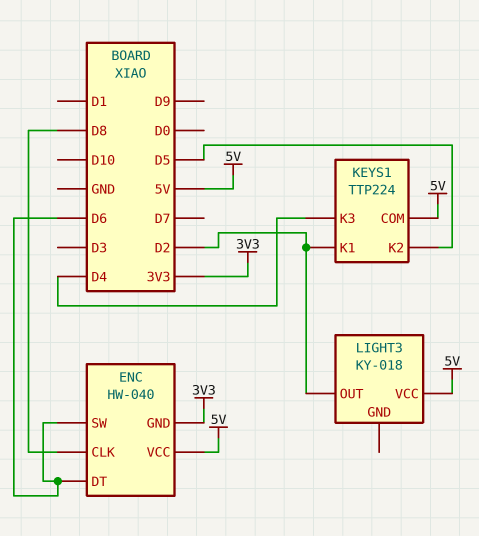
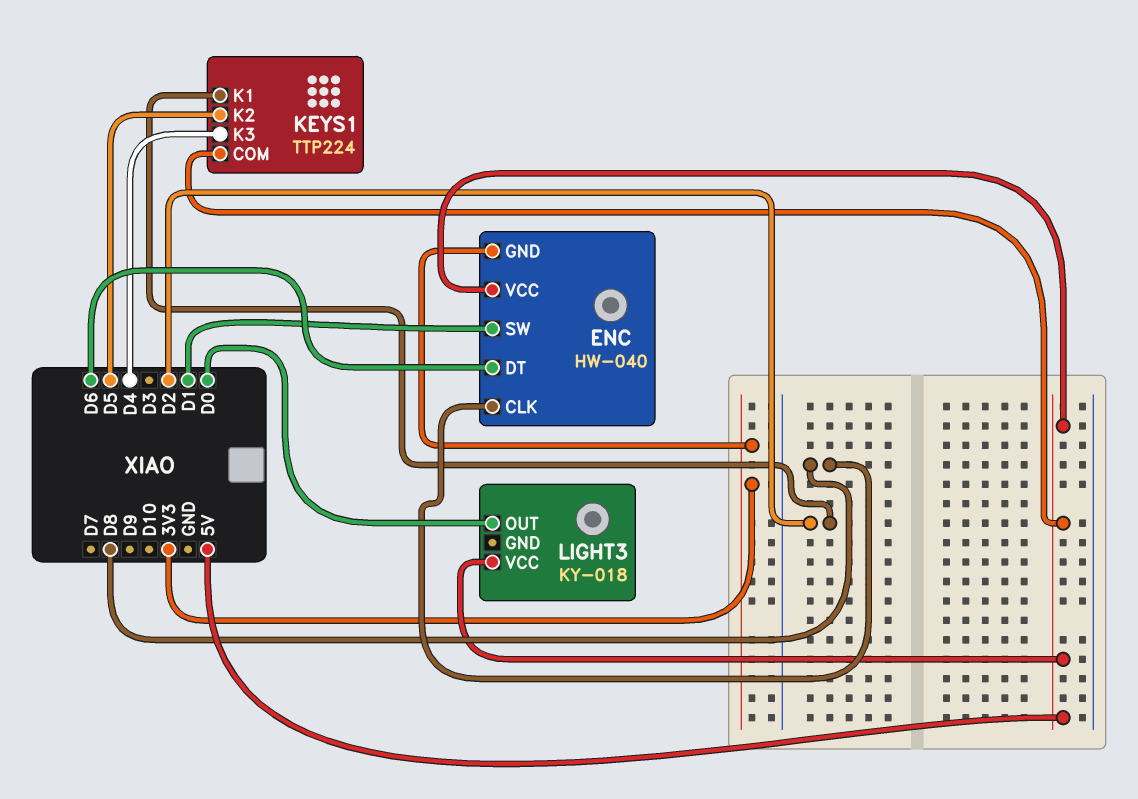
ENC pin SW: D6 -> D1
LIGHT3 pin OUT: D2 -> D0

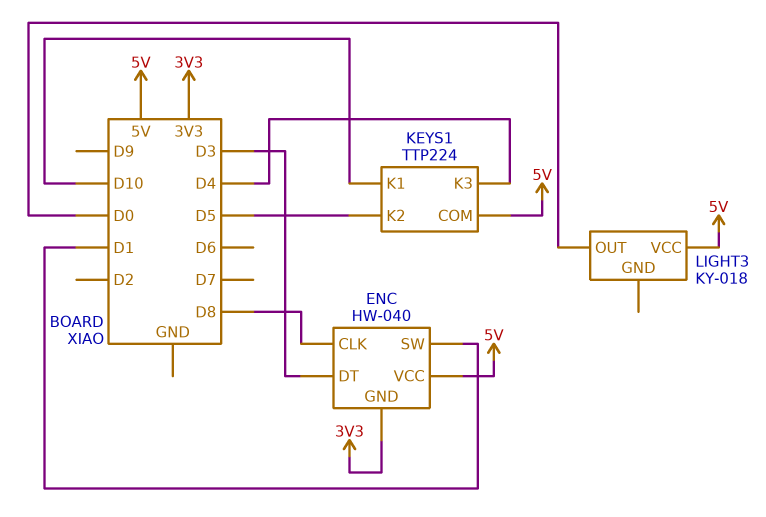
ENC pin DT: D6 -> D3
KEYS1 pin K1: D2 -> D10

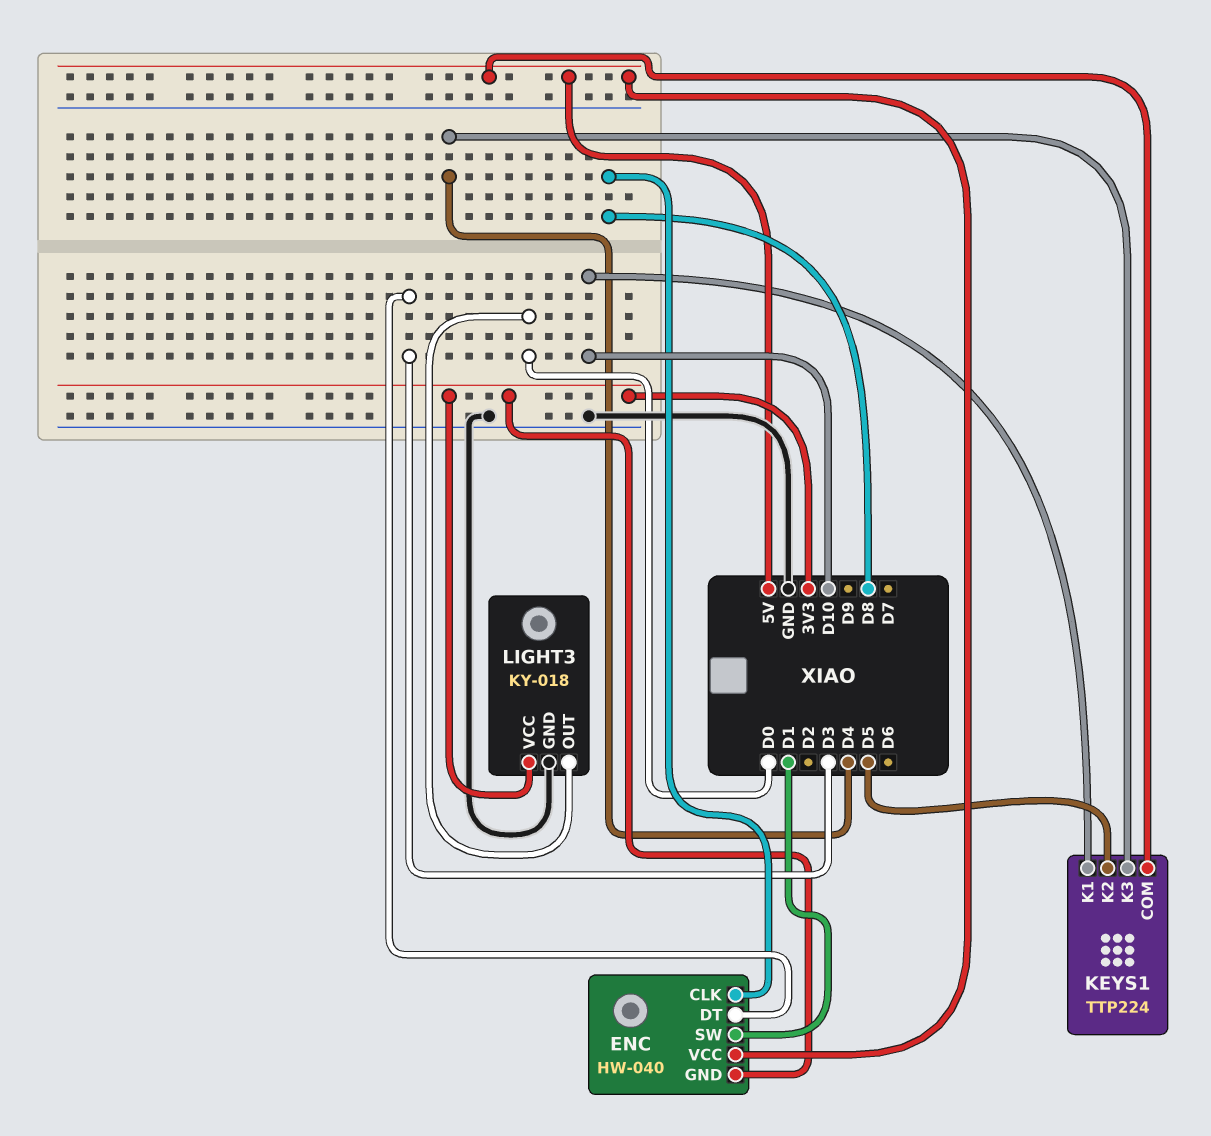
LIGHT3 pin GND: none -> GND
LIGHT3 pin VCC: 5V -> 3V3

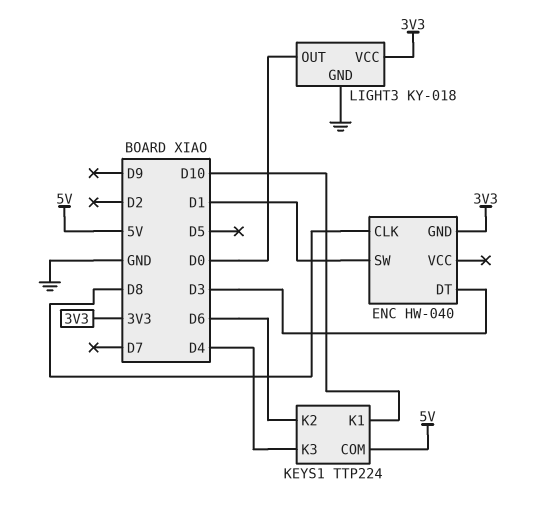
ENC pin VCC: 5V -> none
KEYS1 pin K2: D5 -> D6

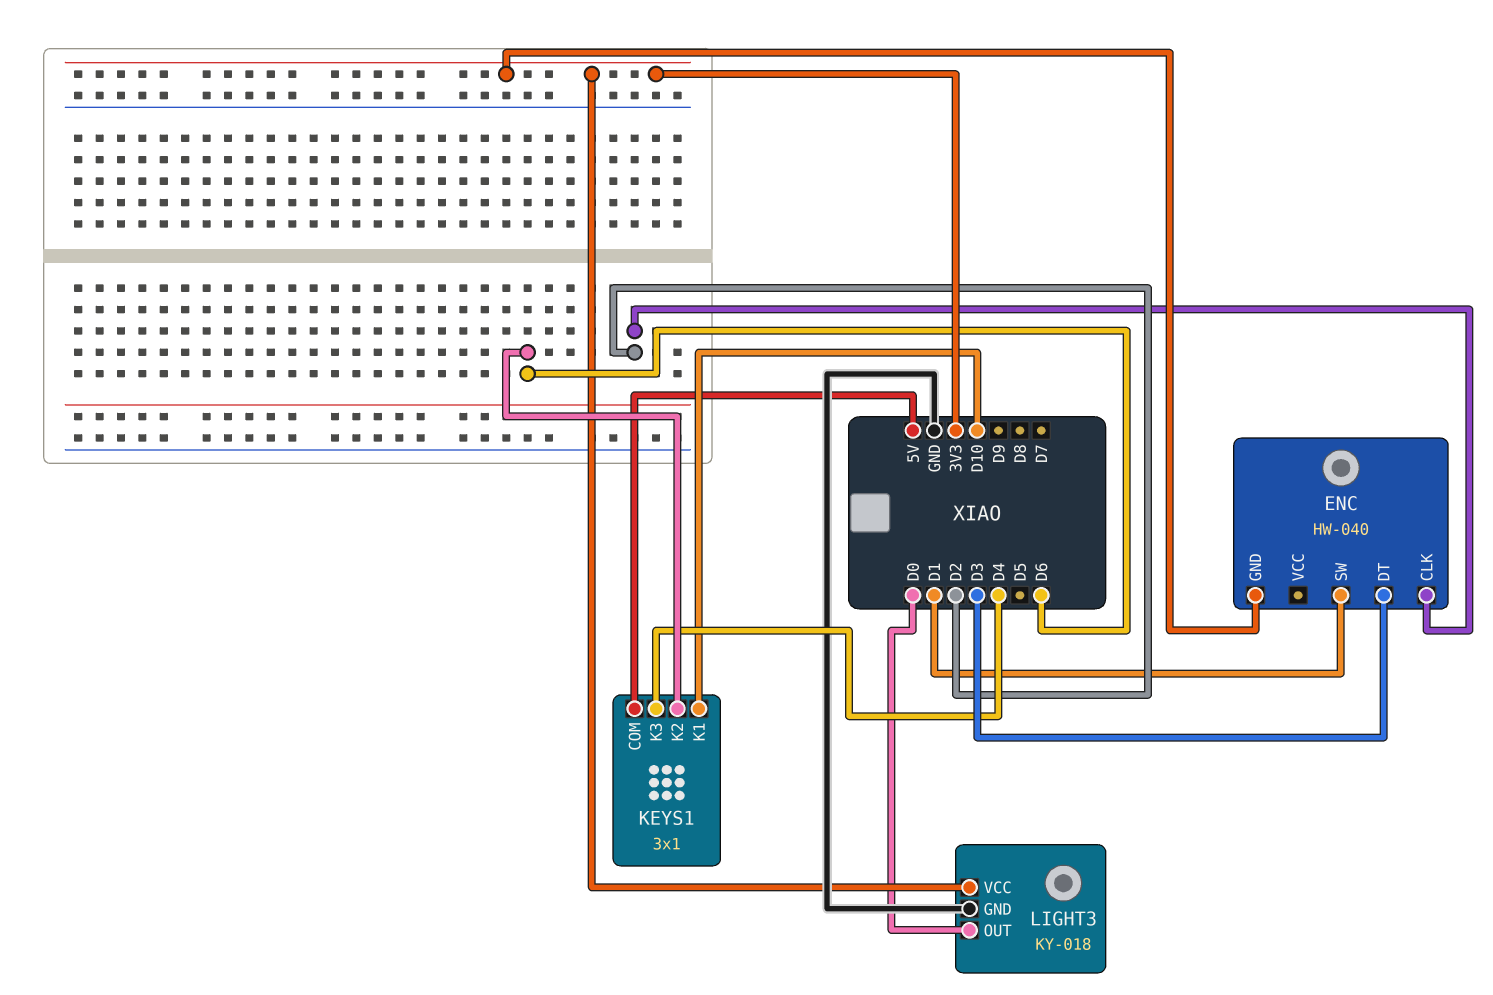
ENC pin CLK: D8 -> D2
KEYS1: TTP224 -> 3x1

